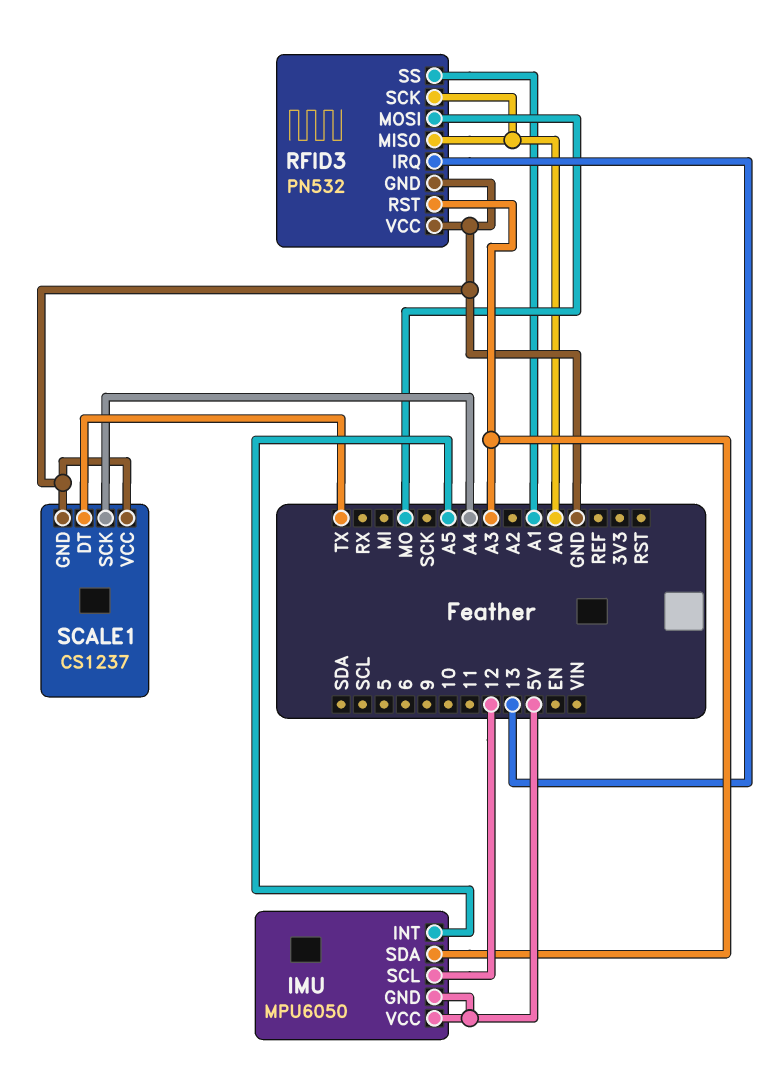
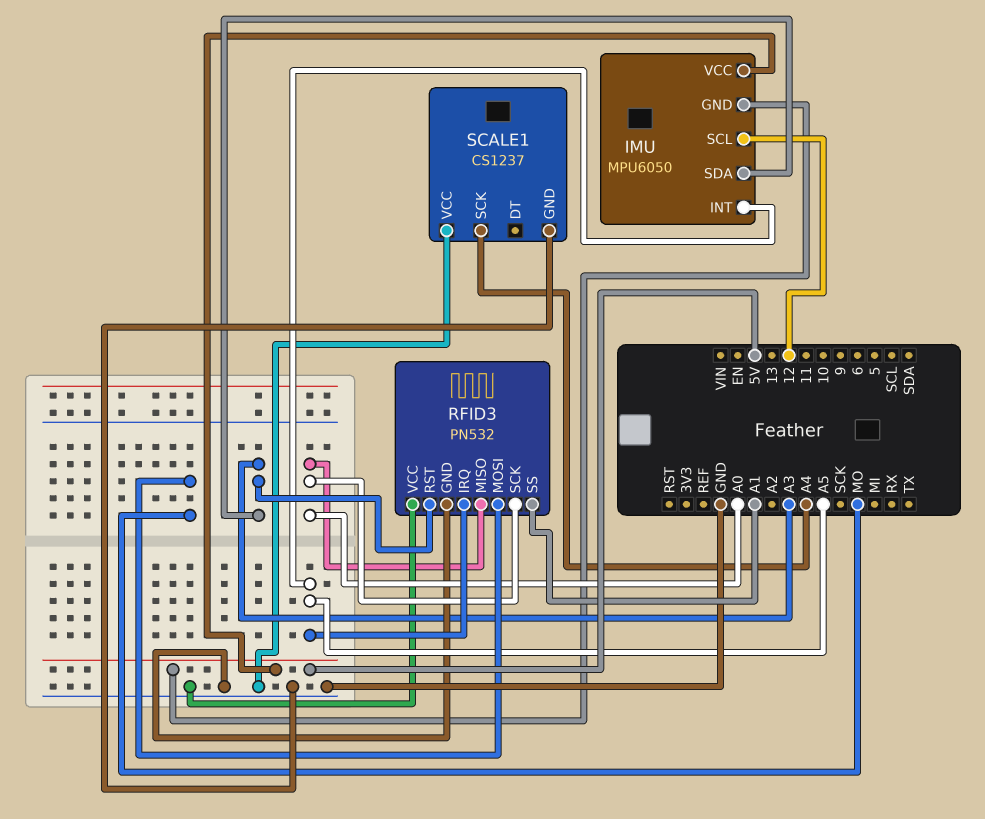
RFID3 pin IRQ: 13 -> A5
SCALE1 pin DT: TX -> none

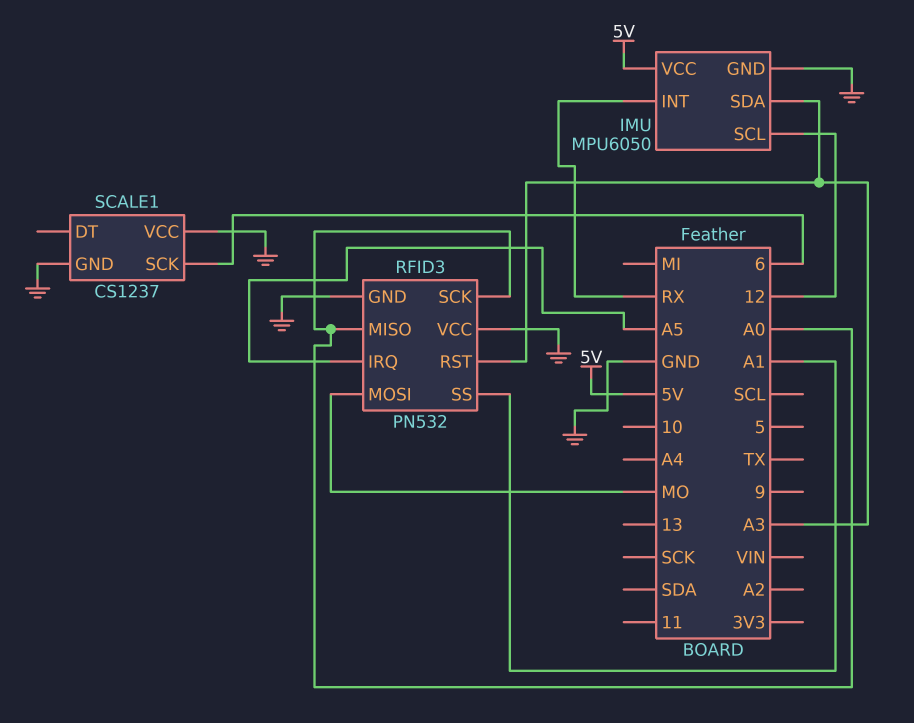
IMU pin GND: 5V -> GND
IMU pin INT: A5 -> RX
SCALE1 pin SCK: A4 -> 6

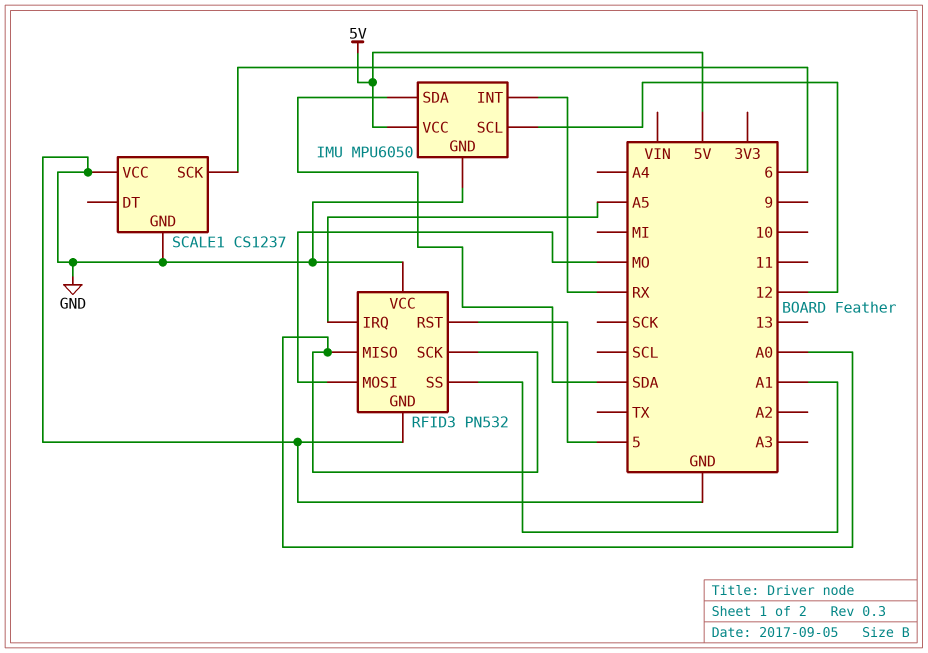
IMU pin SDA: A3 -> SDA
RFID3 pin RST: A3 -> 5

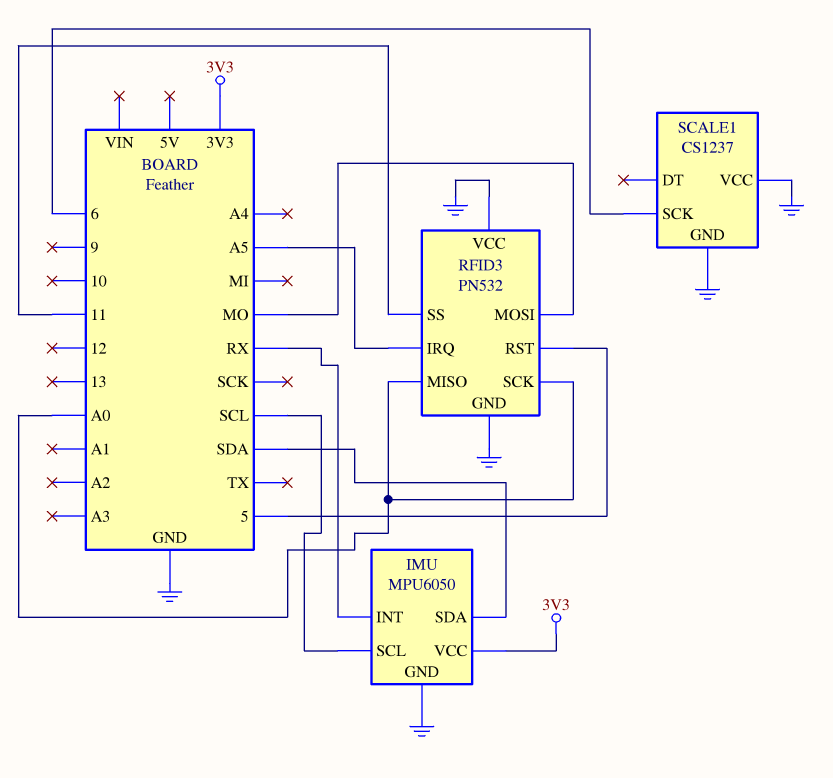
IMU pin SCL: 12 -> SCL
IMU pin VCC: 5V -> 3V3
RFID3 pin SS: A1 -> 11

